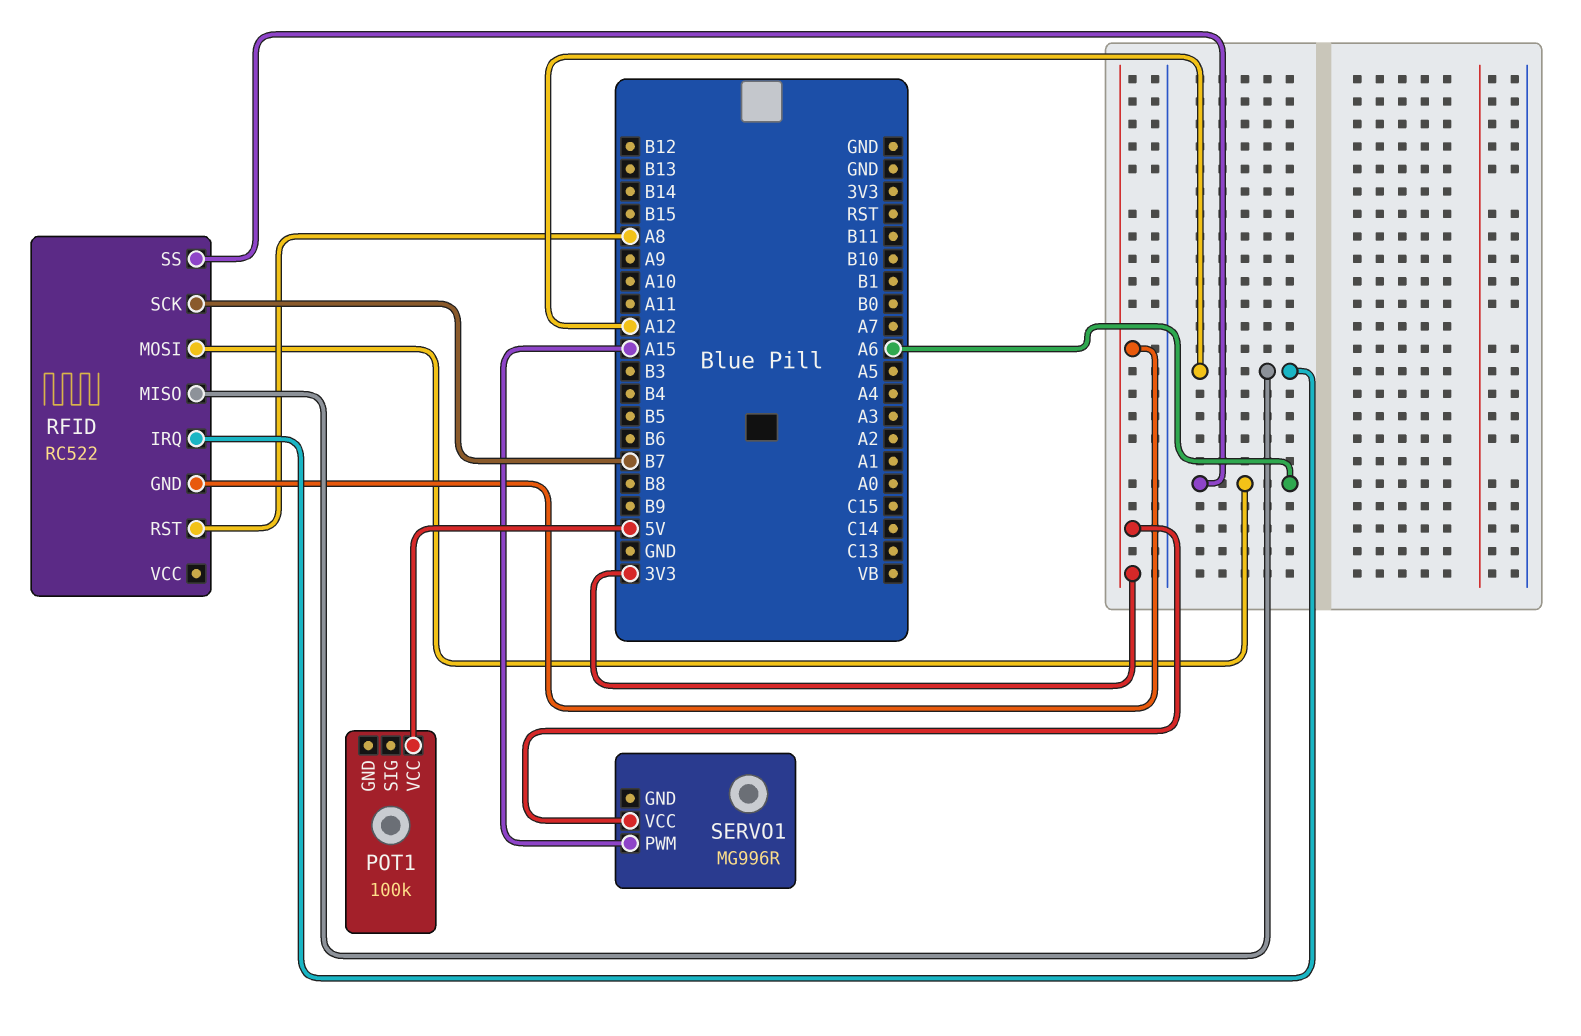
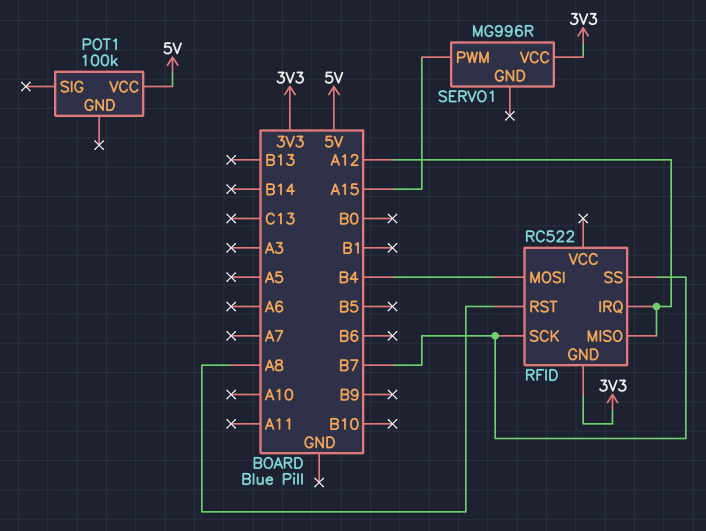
RFID pin MOSI: A6 -> B4
RFID pin SS: A6 -> B7

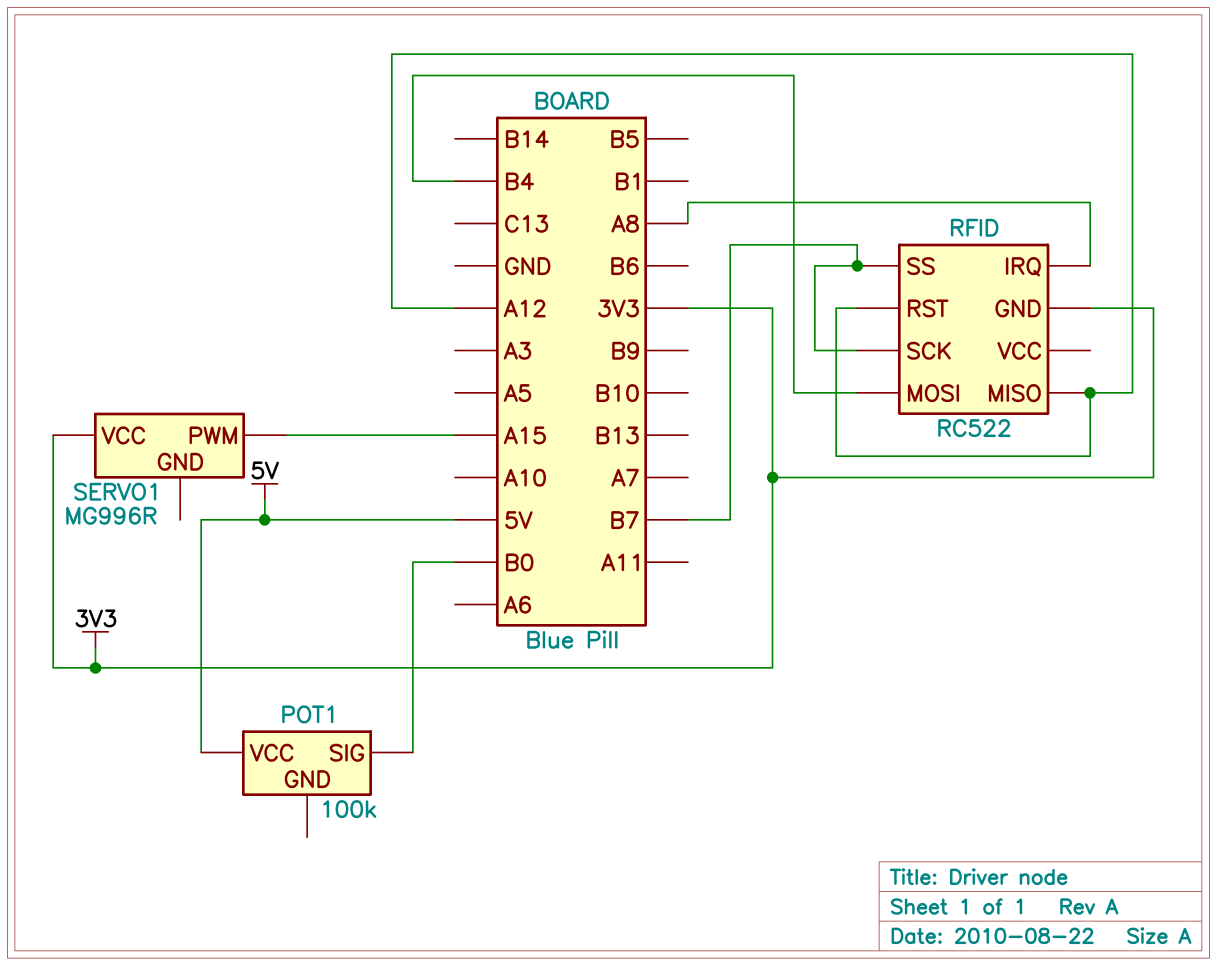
POT1 pin SIG: none -> B0
RFID pin IRQ: A12 -> A8
RFID pin RST: A8 -> A12

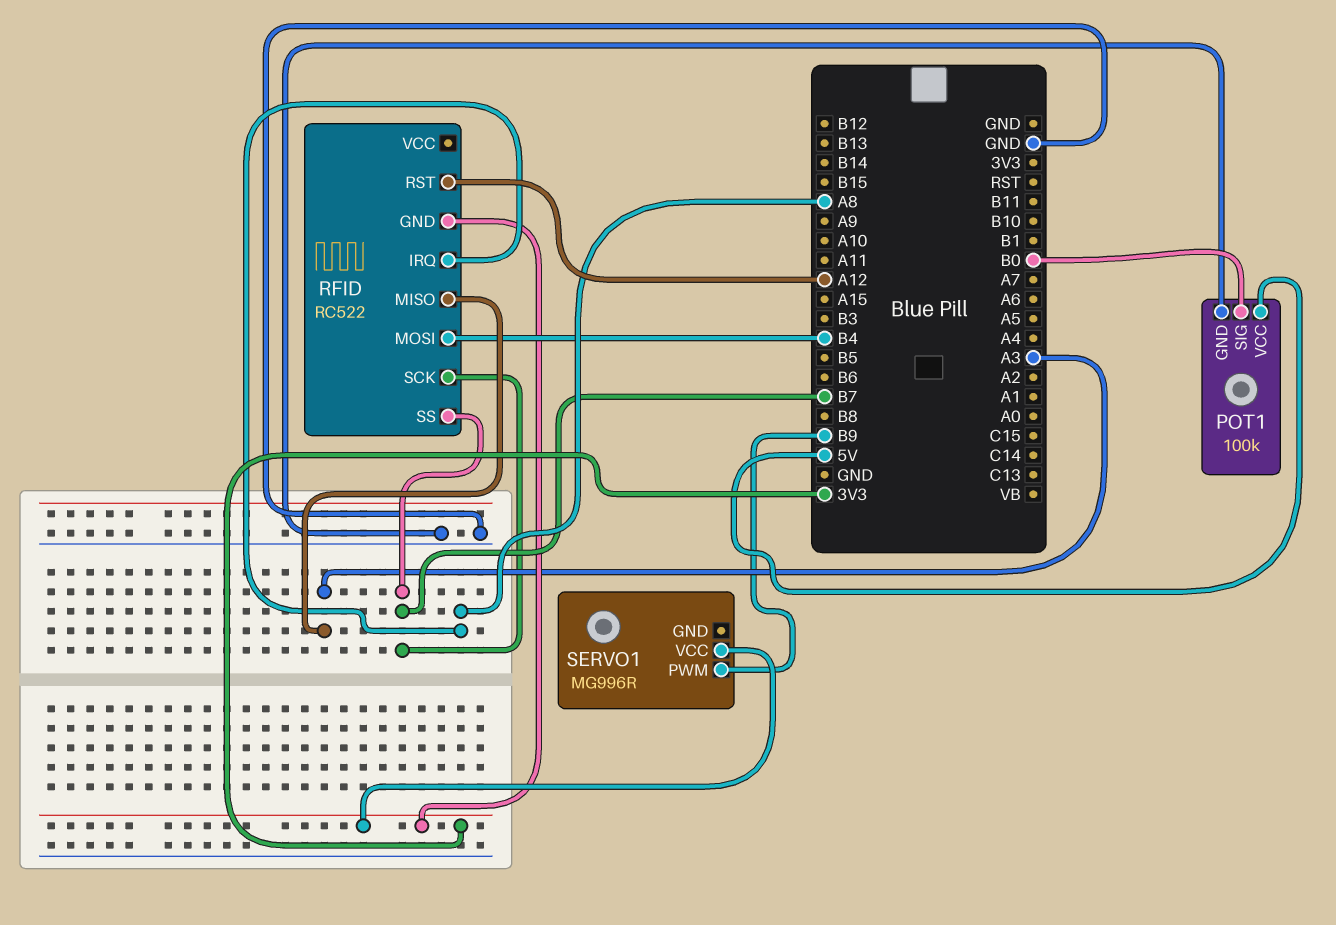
POT1 pin GND: none -> GND
RFID pin MISO: A12 -> A3
SERVO1 pin PWM: A15 -> B9

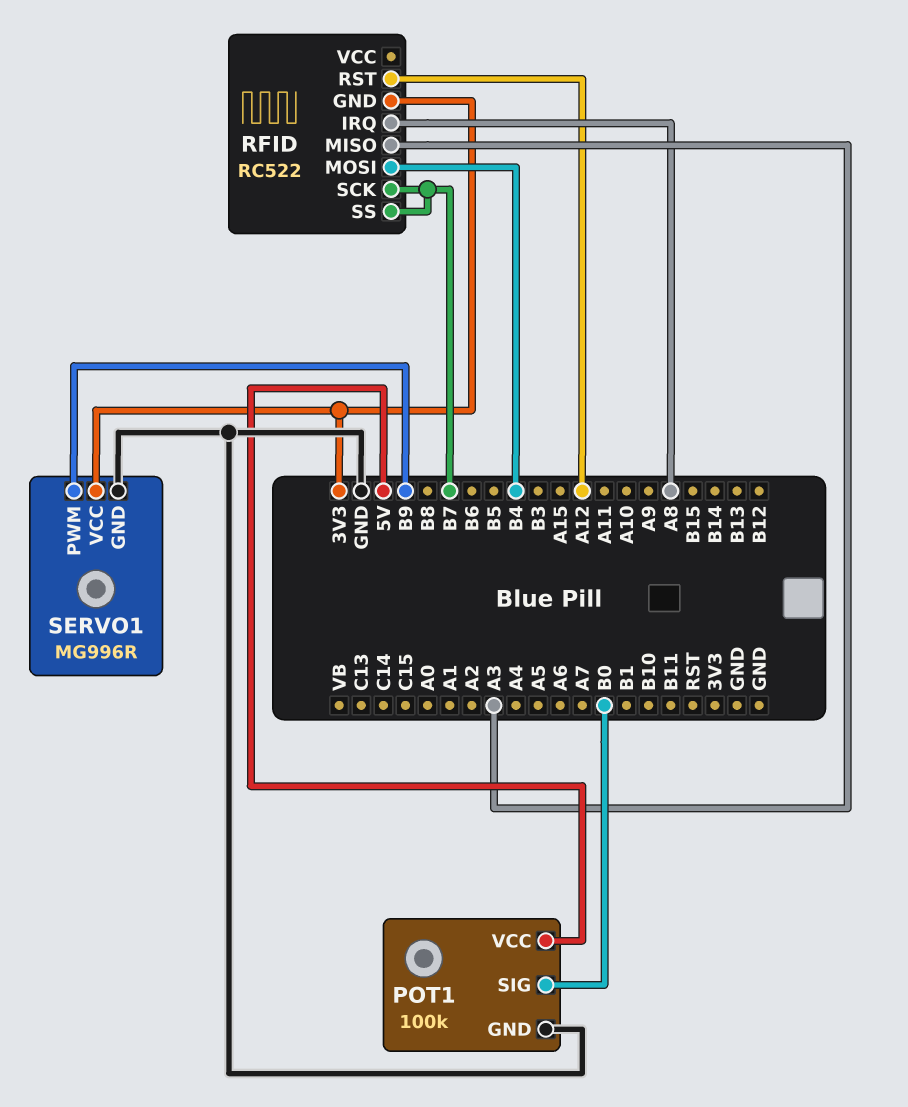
SERVO1 pin GND: none -> GND

